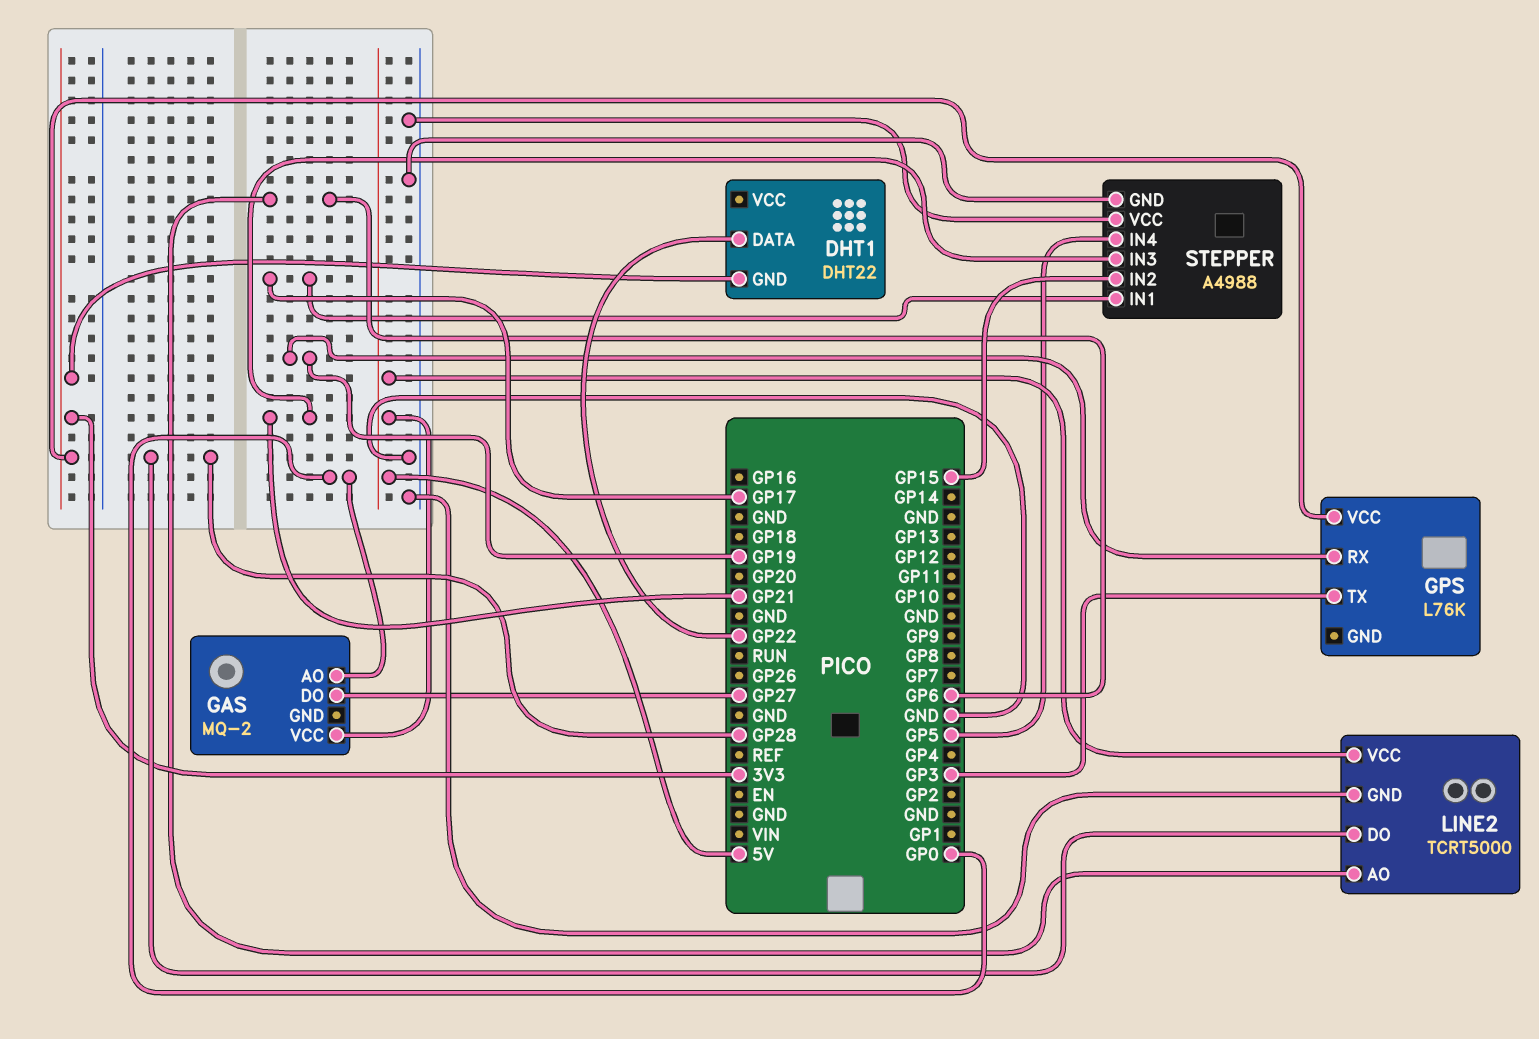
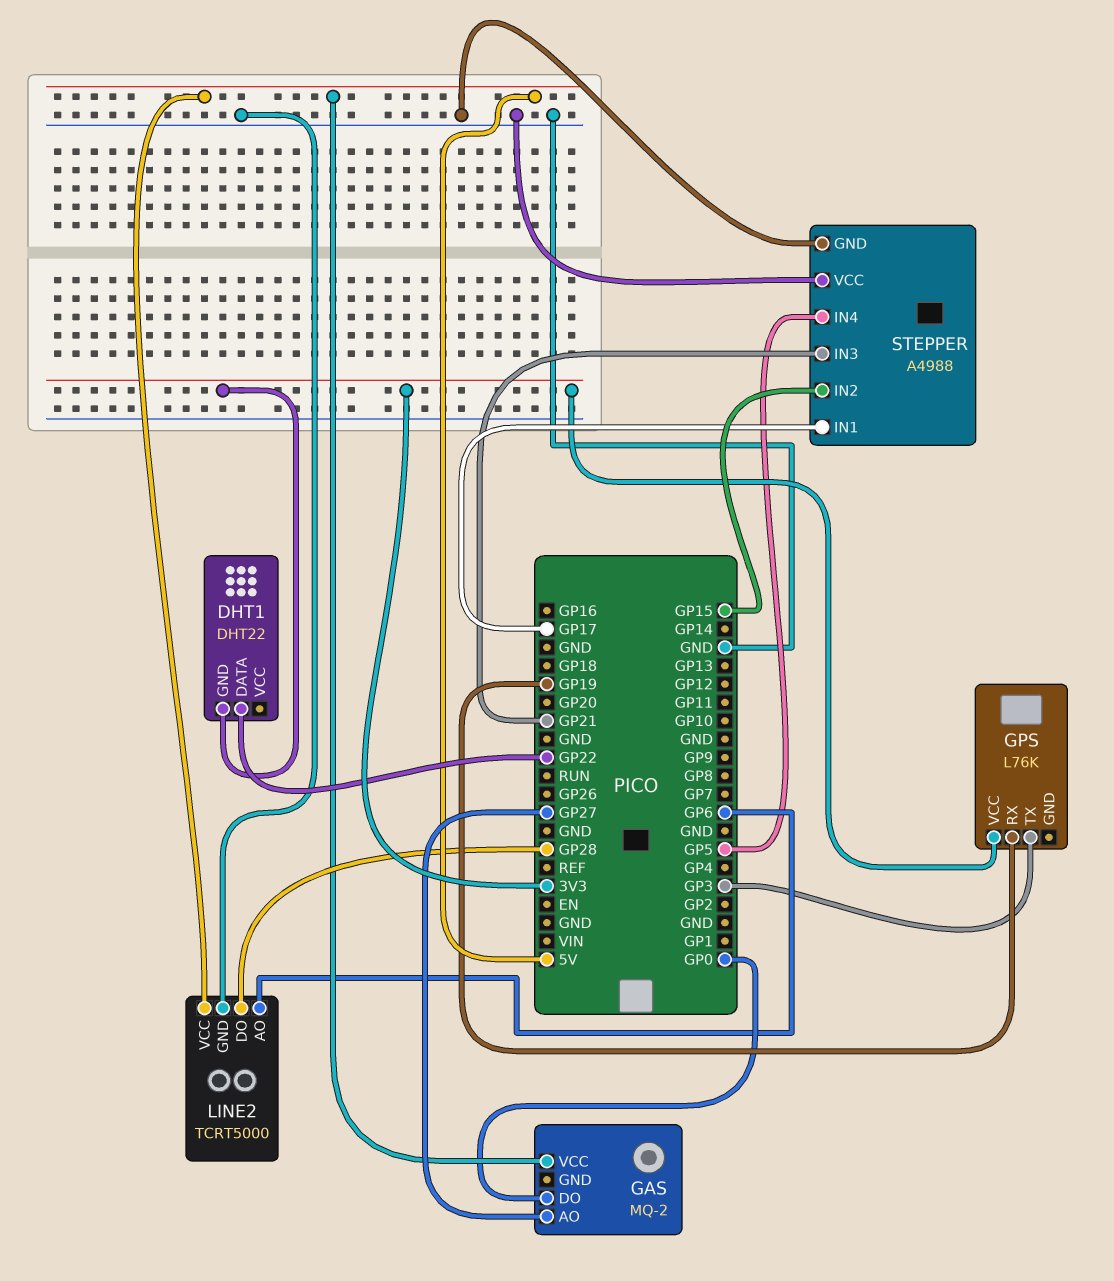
GAS pin AO: GP0 -> GP27
GAS pin DO: GP27 -> GP0

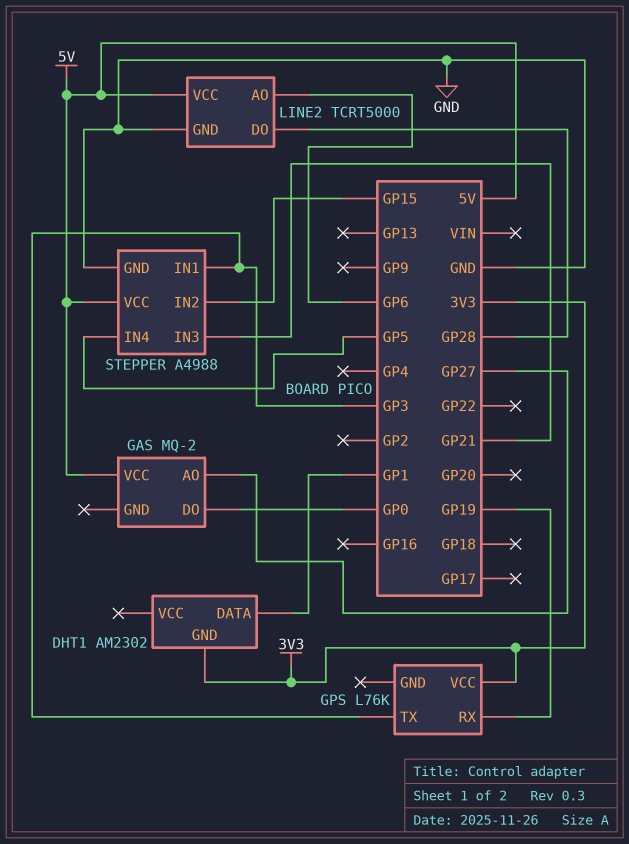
DHT1: DHT22 -> AM2302
DHT1 pin DATA: GP22 -> GP1
STEPPER pin IN1: GP17 -> GP3
STEPPER pin VCC: GND -> 5V

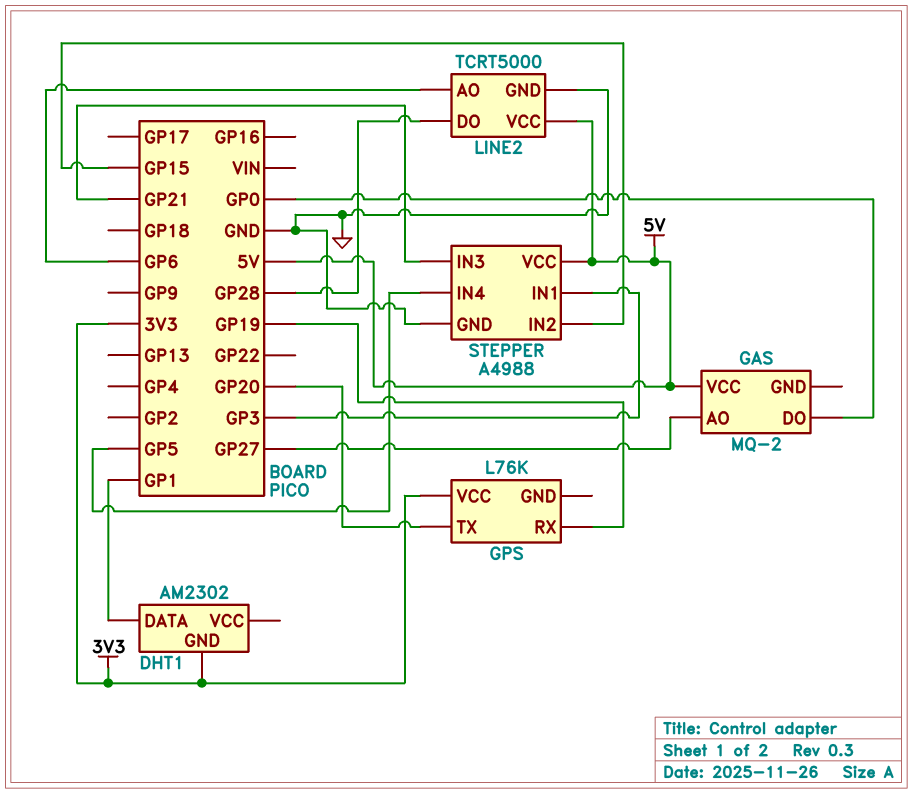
GPS pin TX: GP3 -> GP20

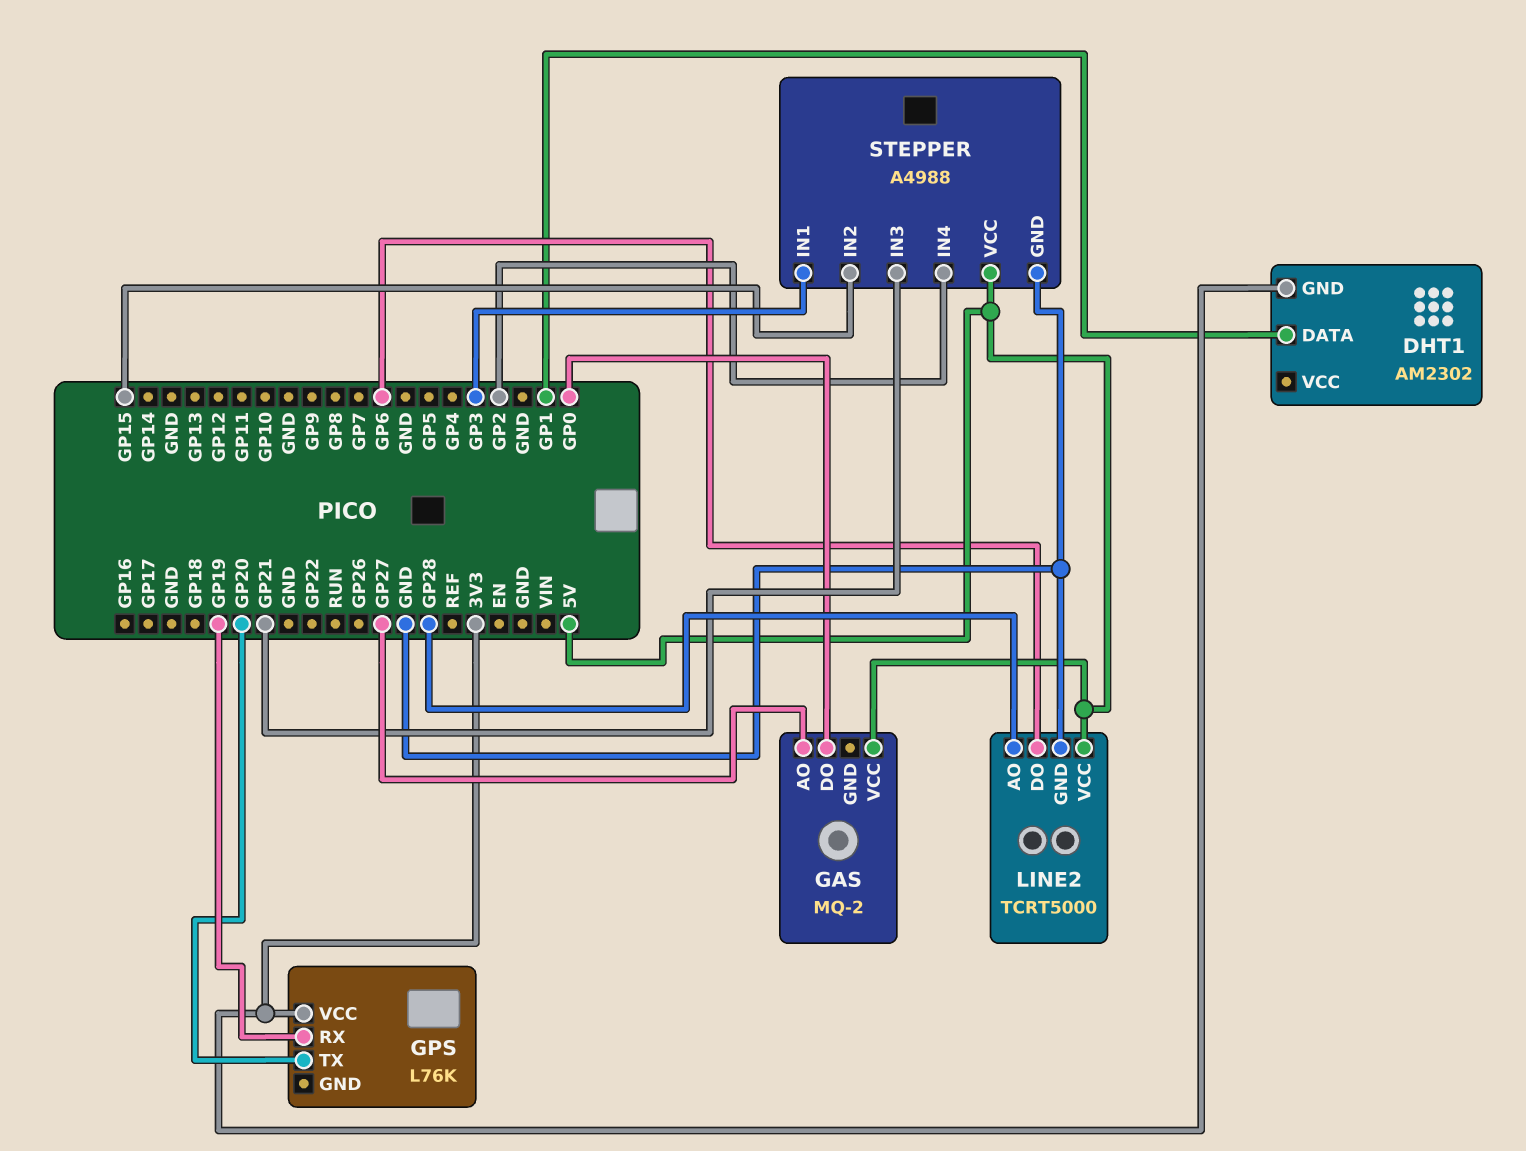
LINE2 pin AO: GP6 -> GP28
LINE2 pin DO: GP28 -> GP6
STEPPER pin IN4: GP5 -> GP2

